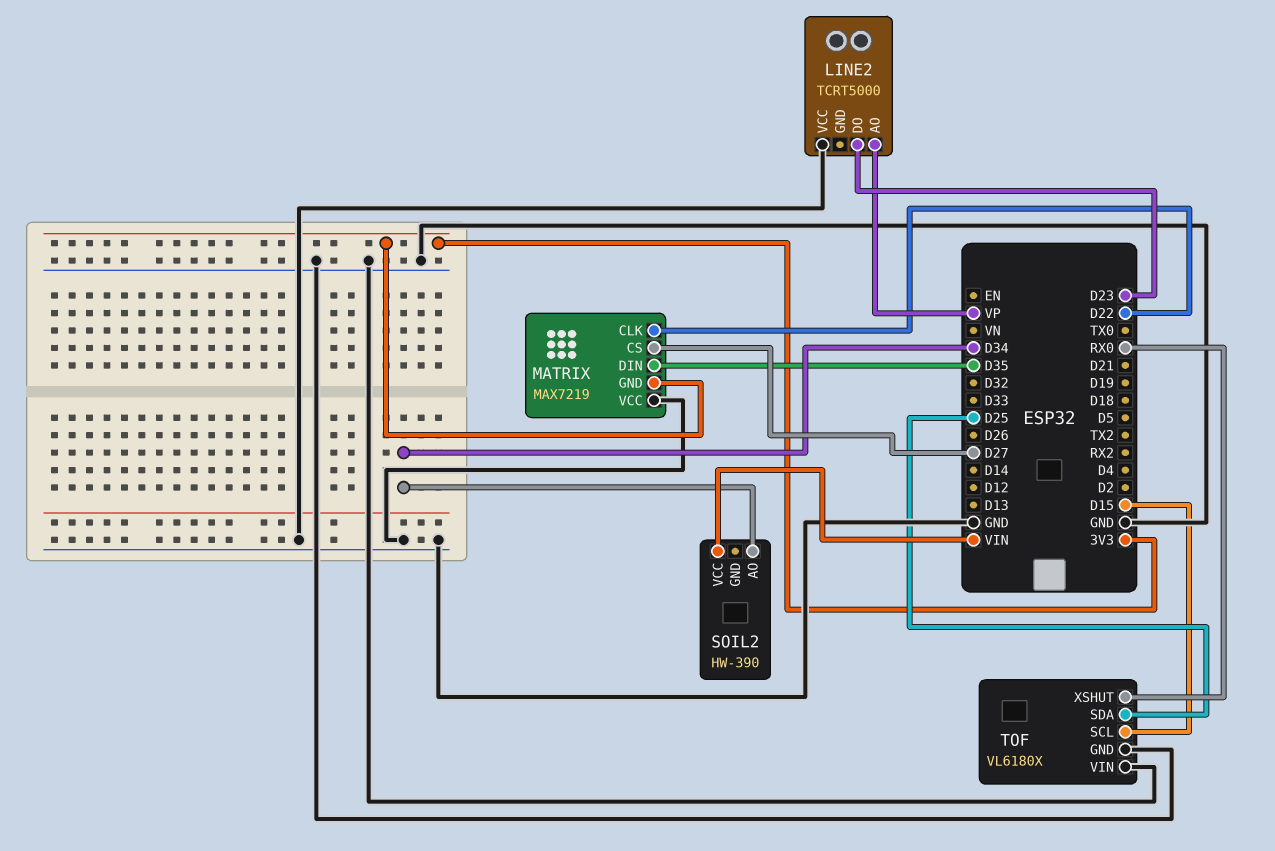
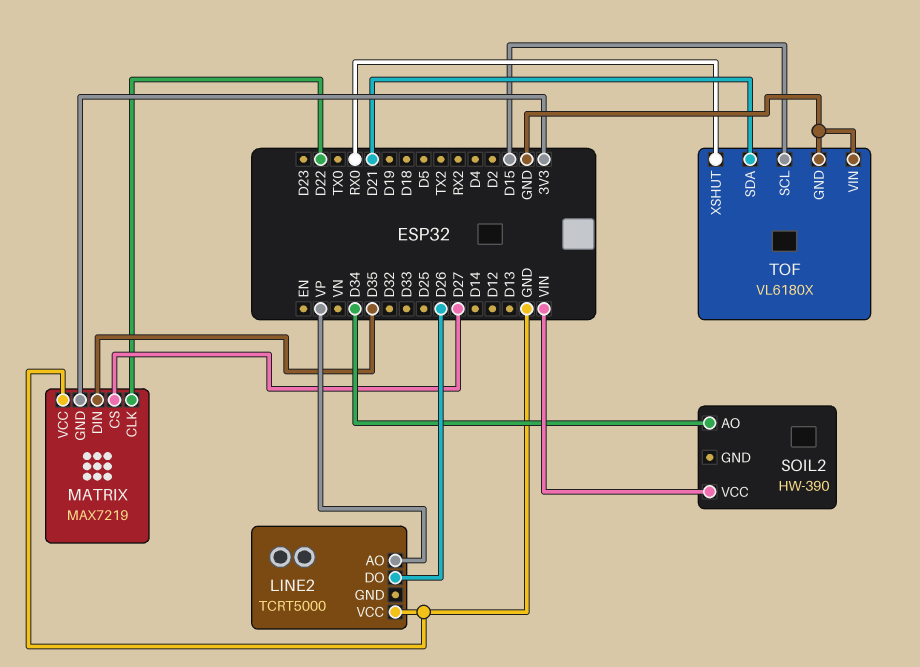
LINE2 pin DO: D23 -> D26
TOF pin SDA: D25 -> D21

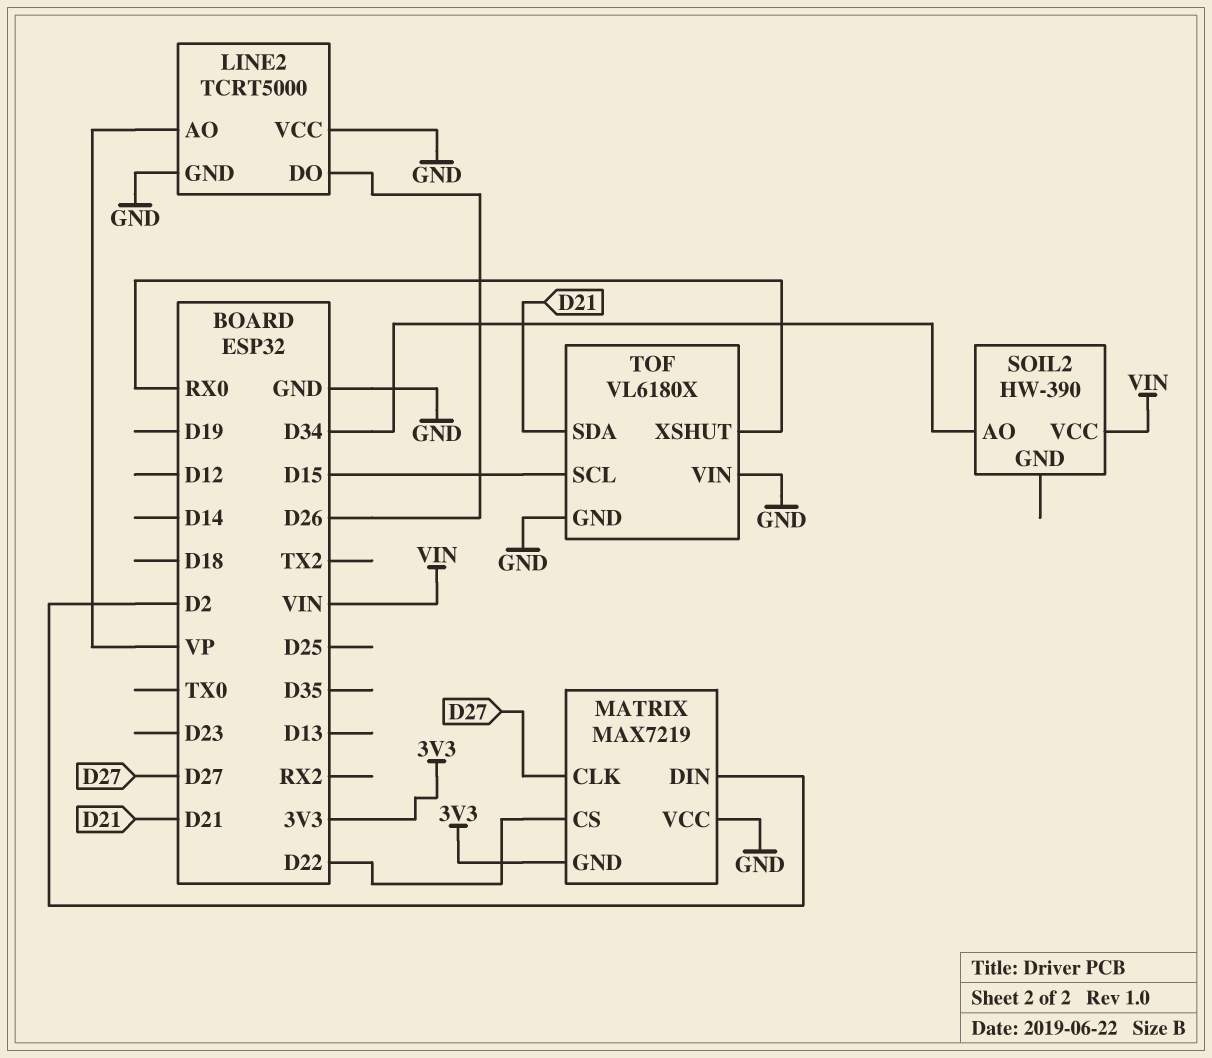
LINE2 pin GND: none -> GND
MATRIX pin CLK: D22 -> D27
MATRIX pin CS: D27 -> D22
MATRIX pin DIN: D35 -> D2

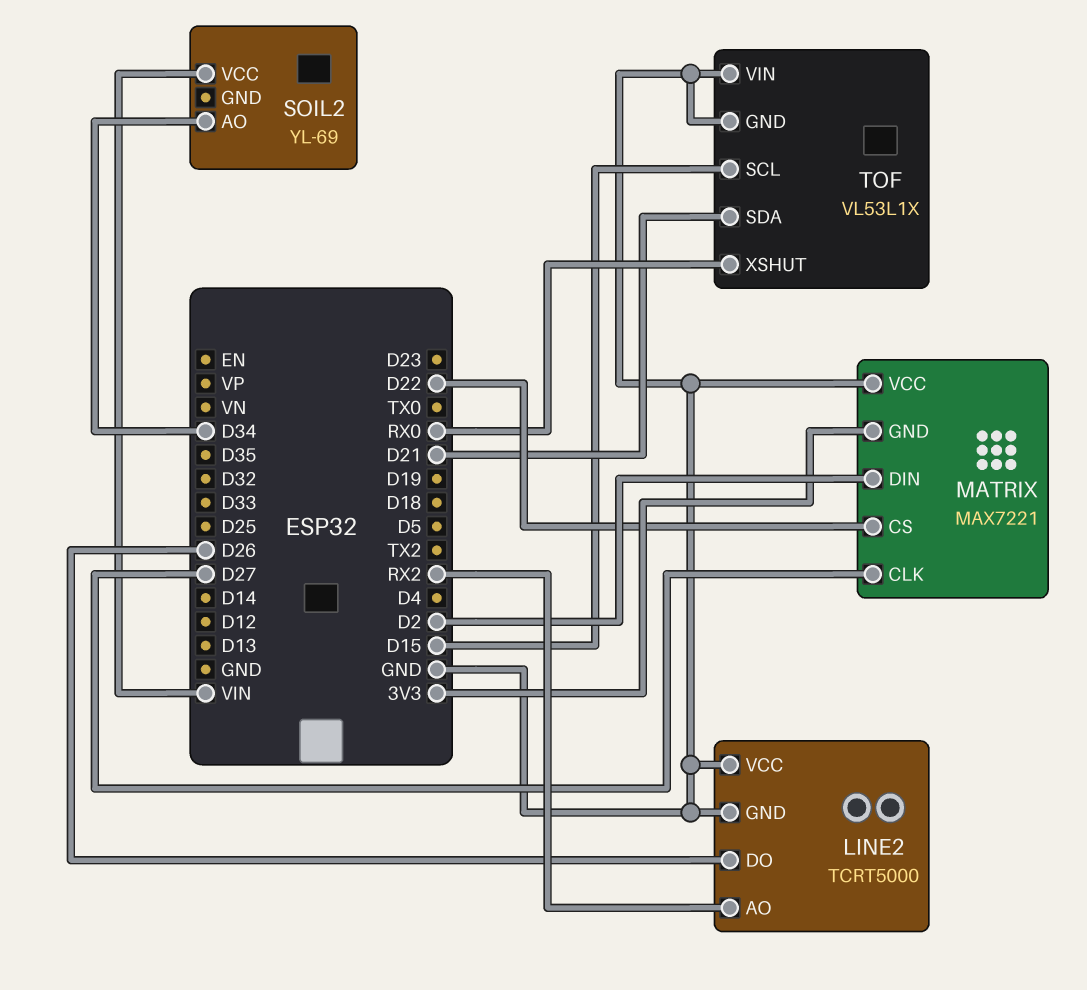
LINE2 pin AO: VP -> RX2
MATRIX: MAX7219 -> MAX7221
SOIL2: HW-390 -> YL-69
TOF: VL6180X -> VL53L1X

